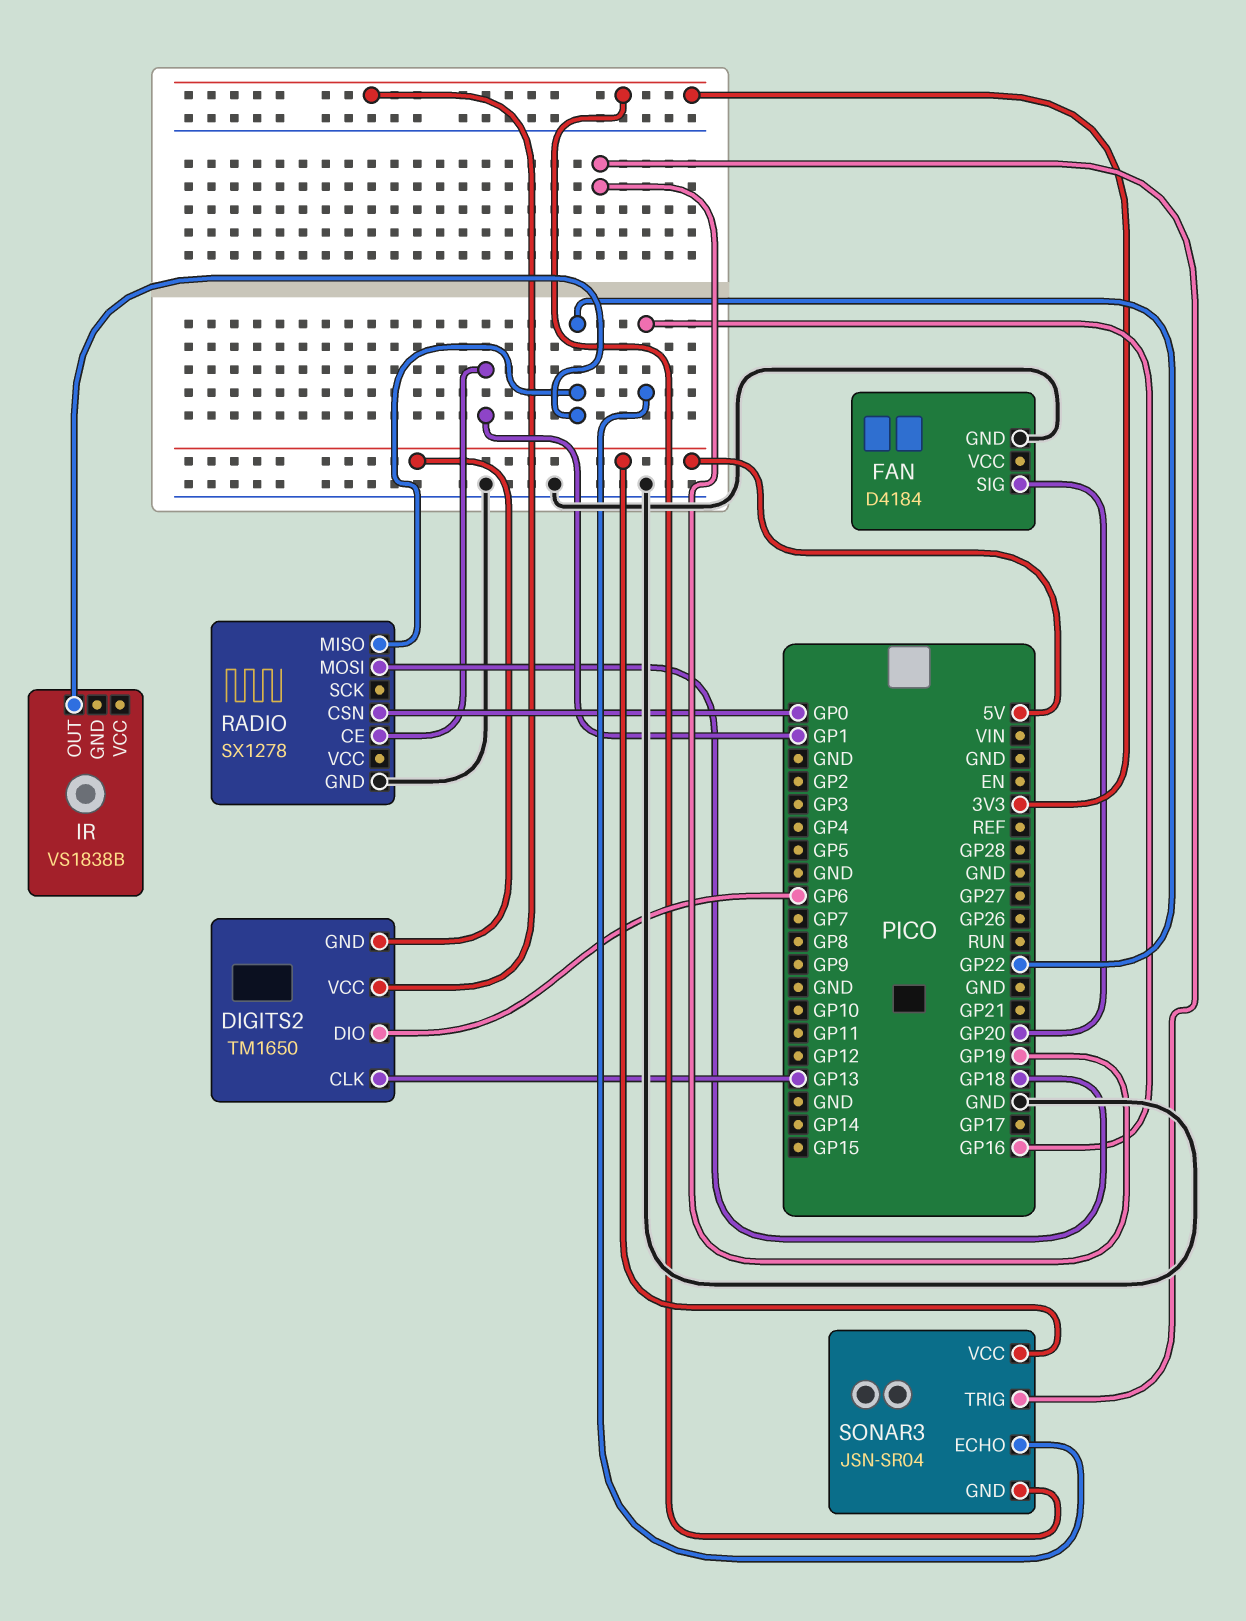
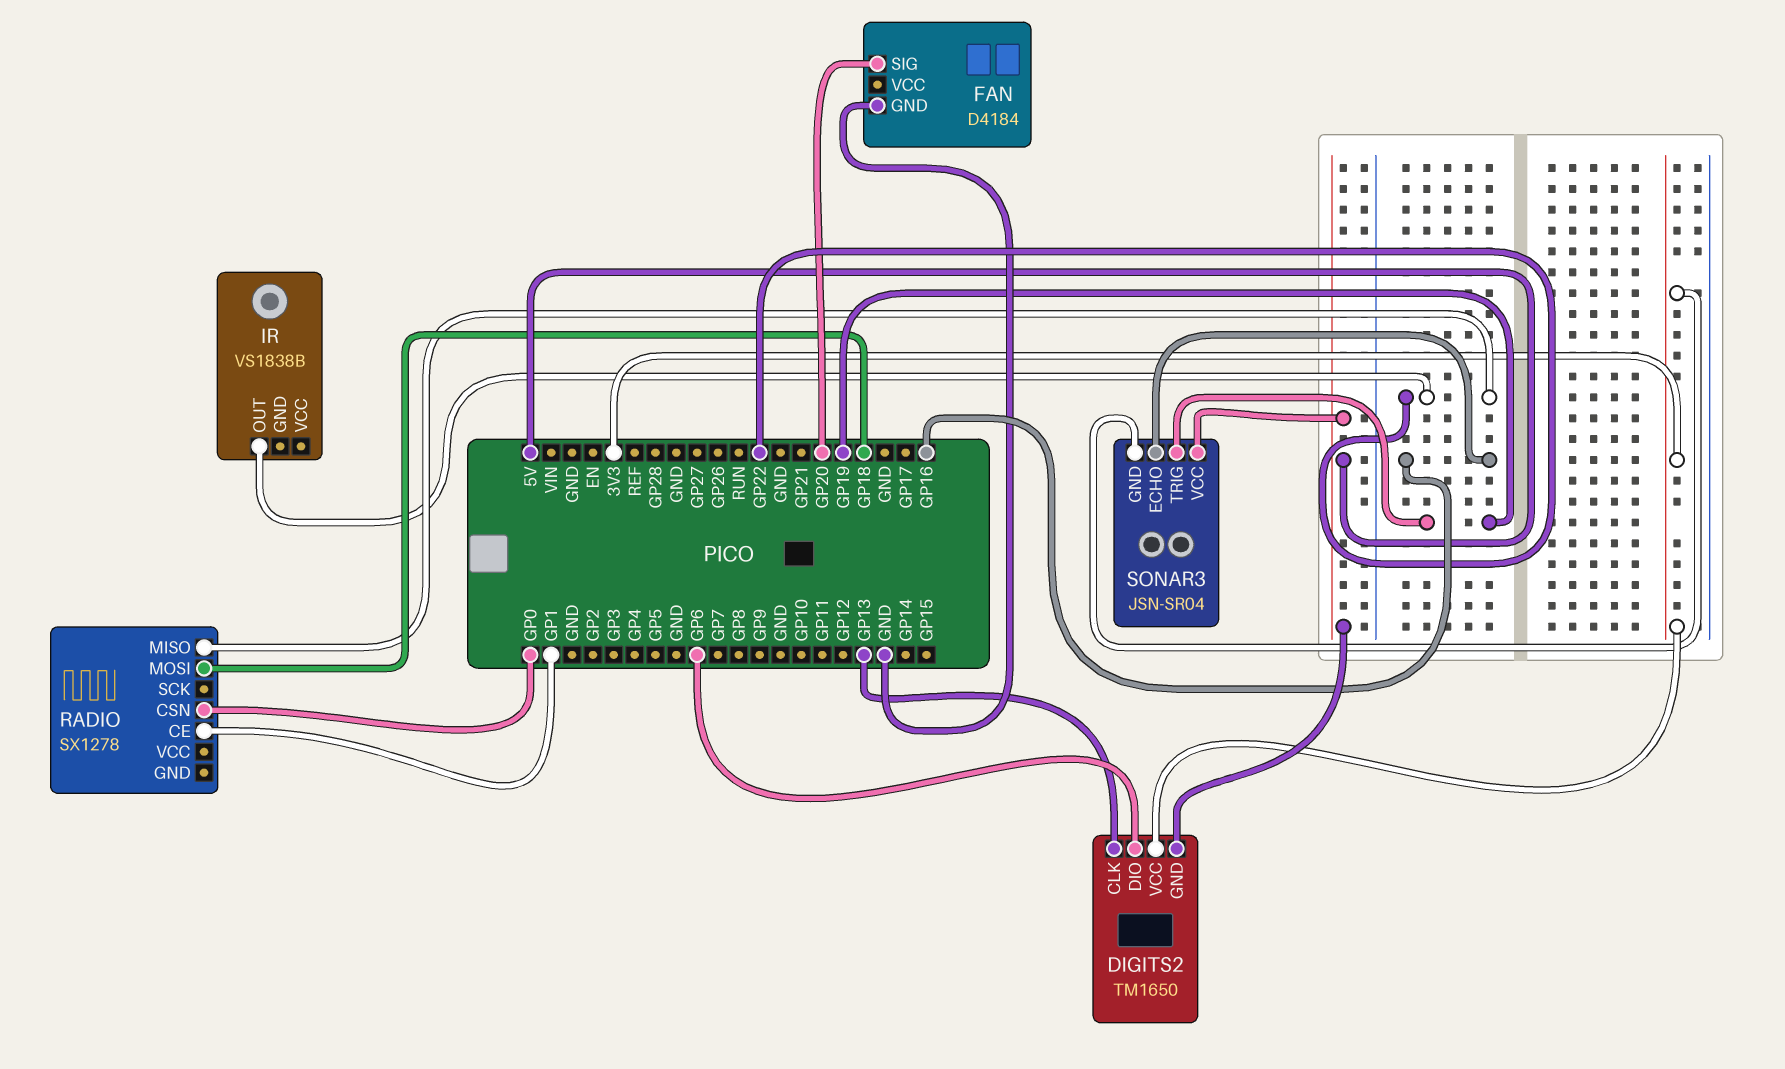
RADIO pin GND: GND -> none

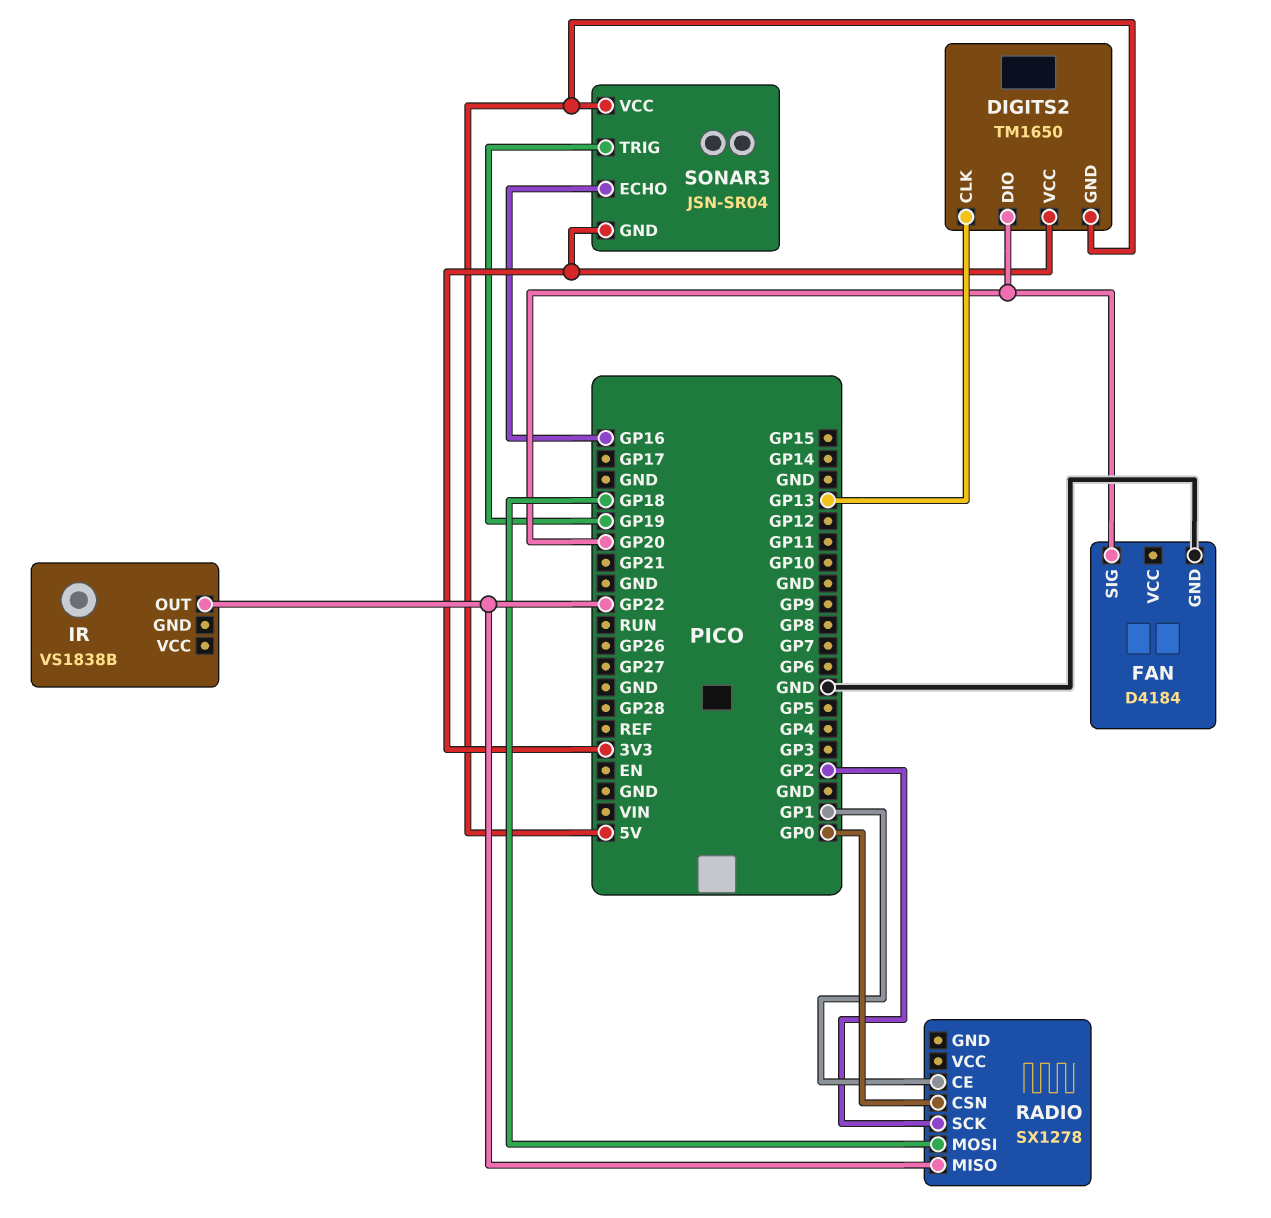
DIGITS2 pin DIO: GP6 -> GP20
RADIO pin SCK: none -> GP2

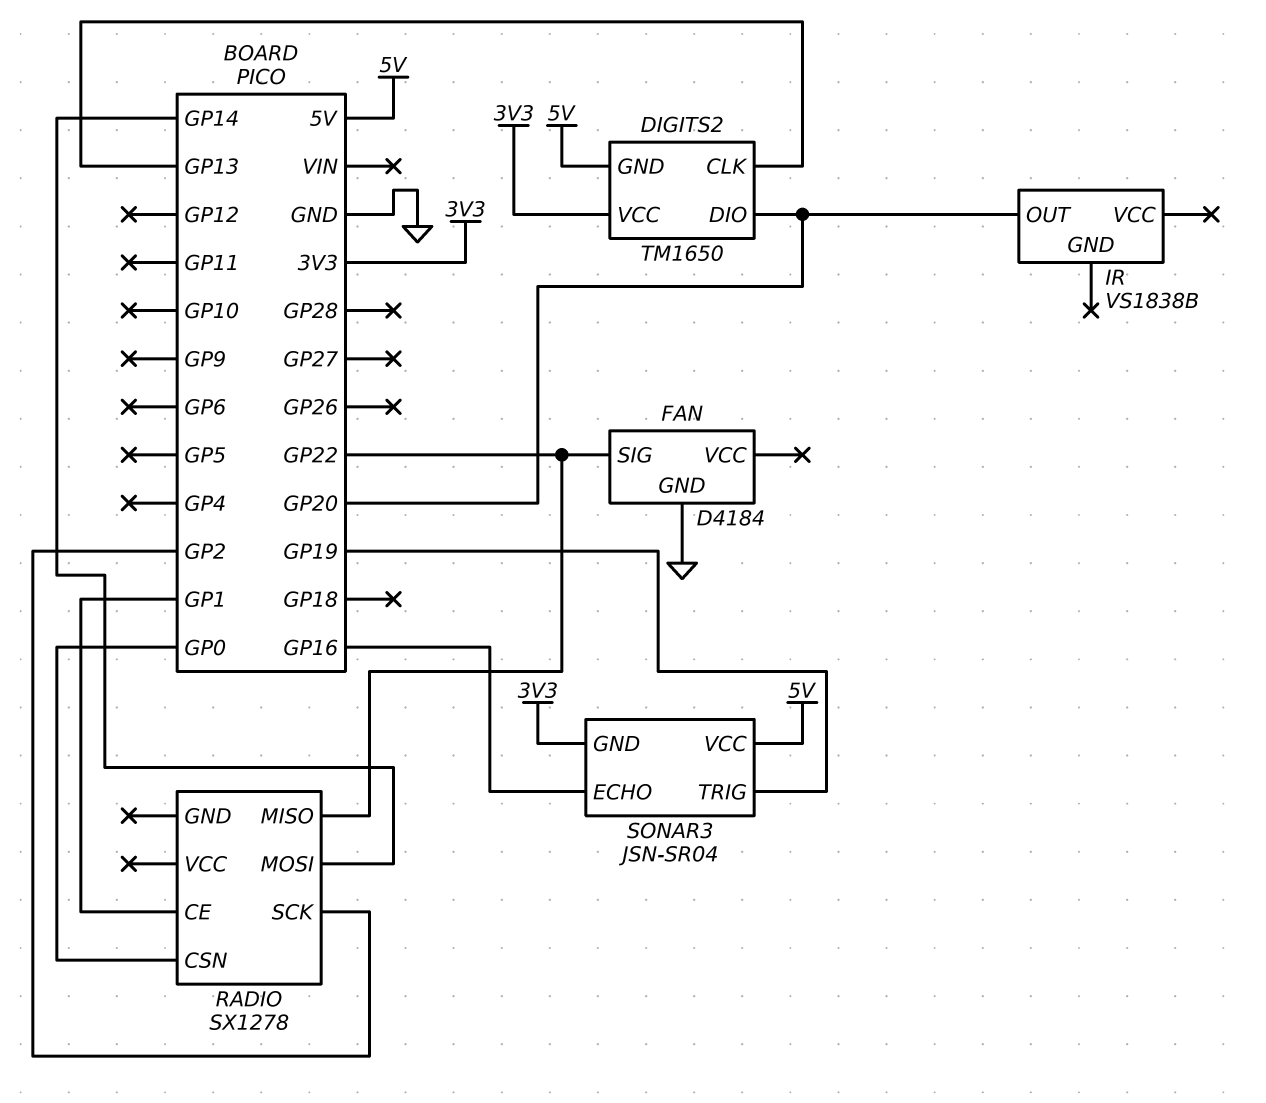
FAN pin SIG: GP20 -> GP22
IR pin OUT: GP22 -> GP20
RADIO pin MOSI: GP18 -> GP14

